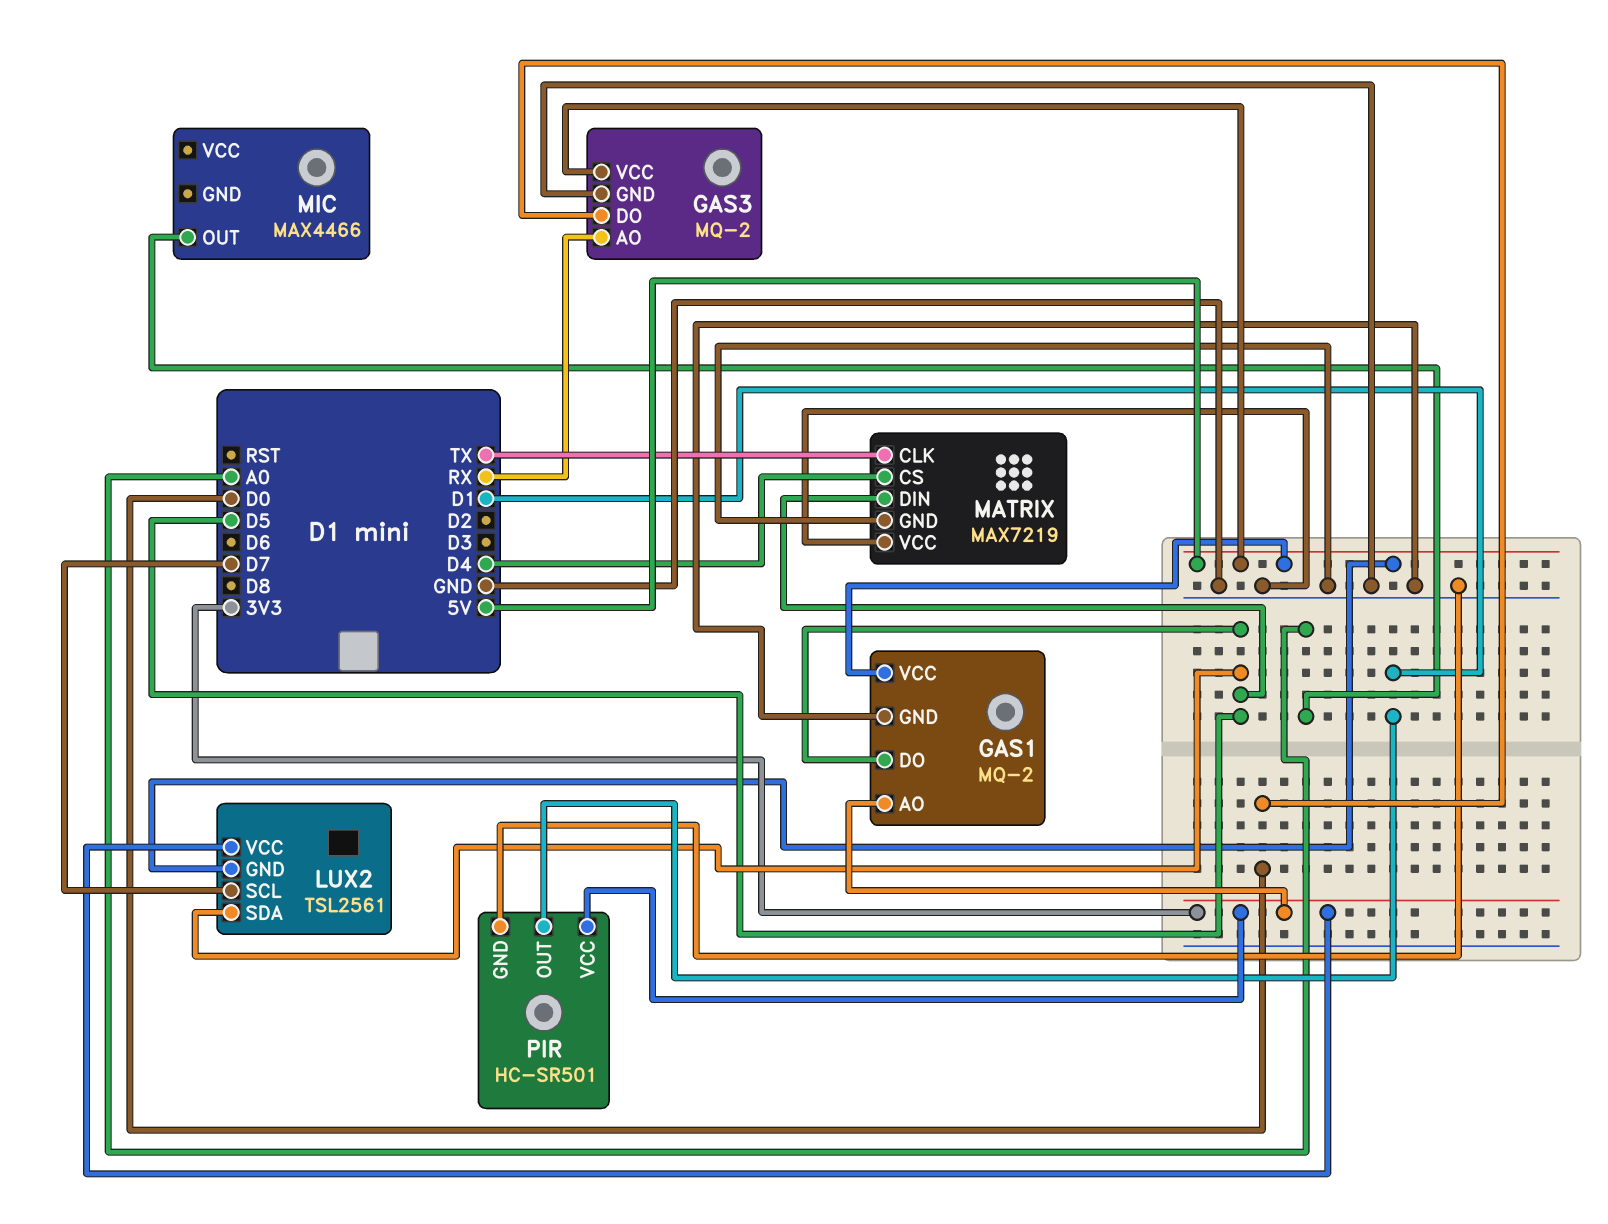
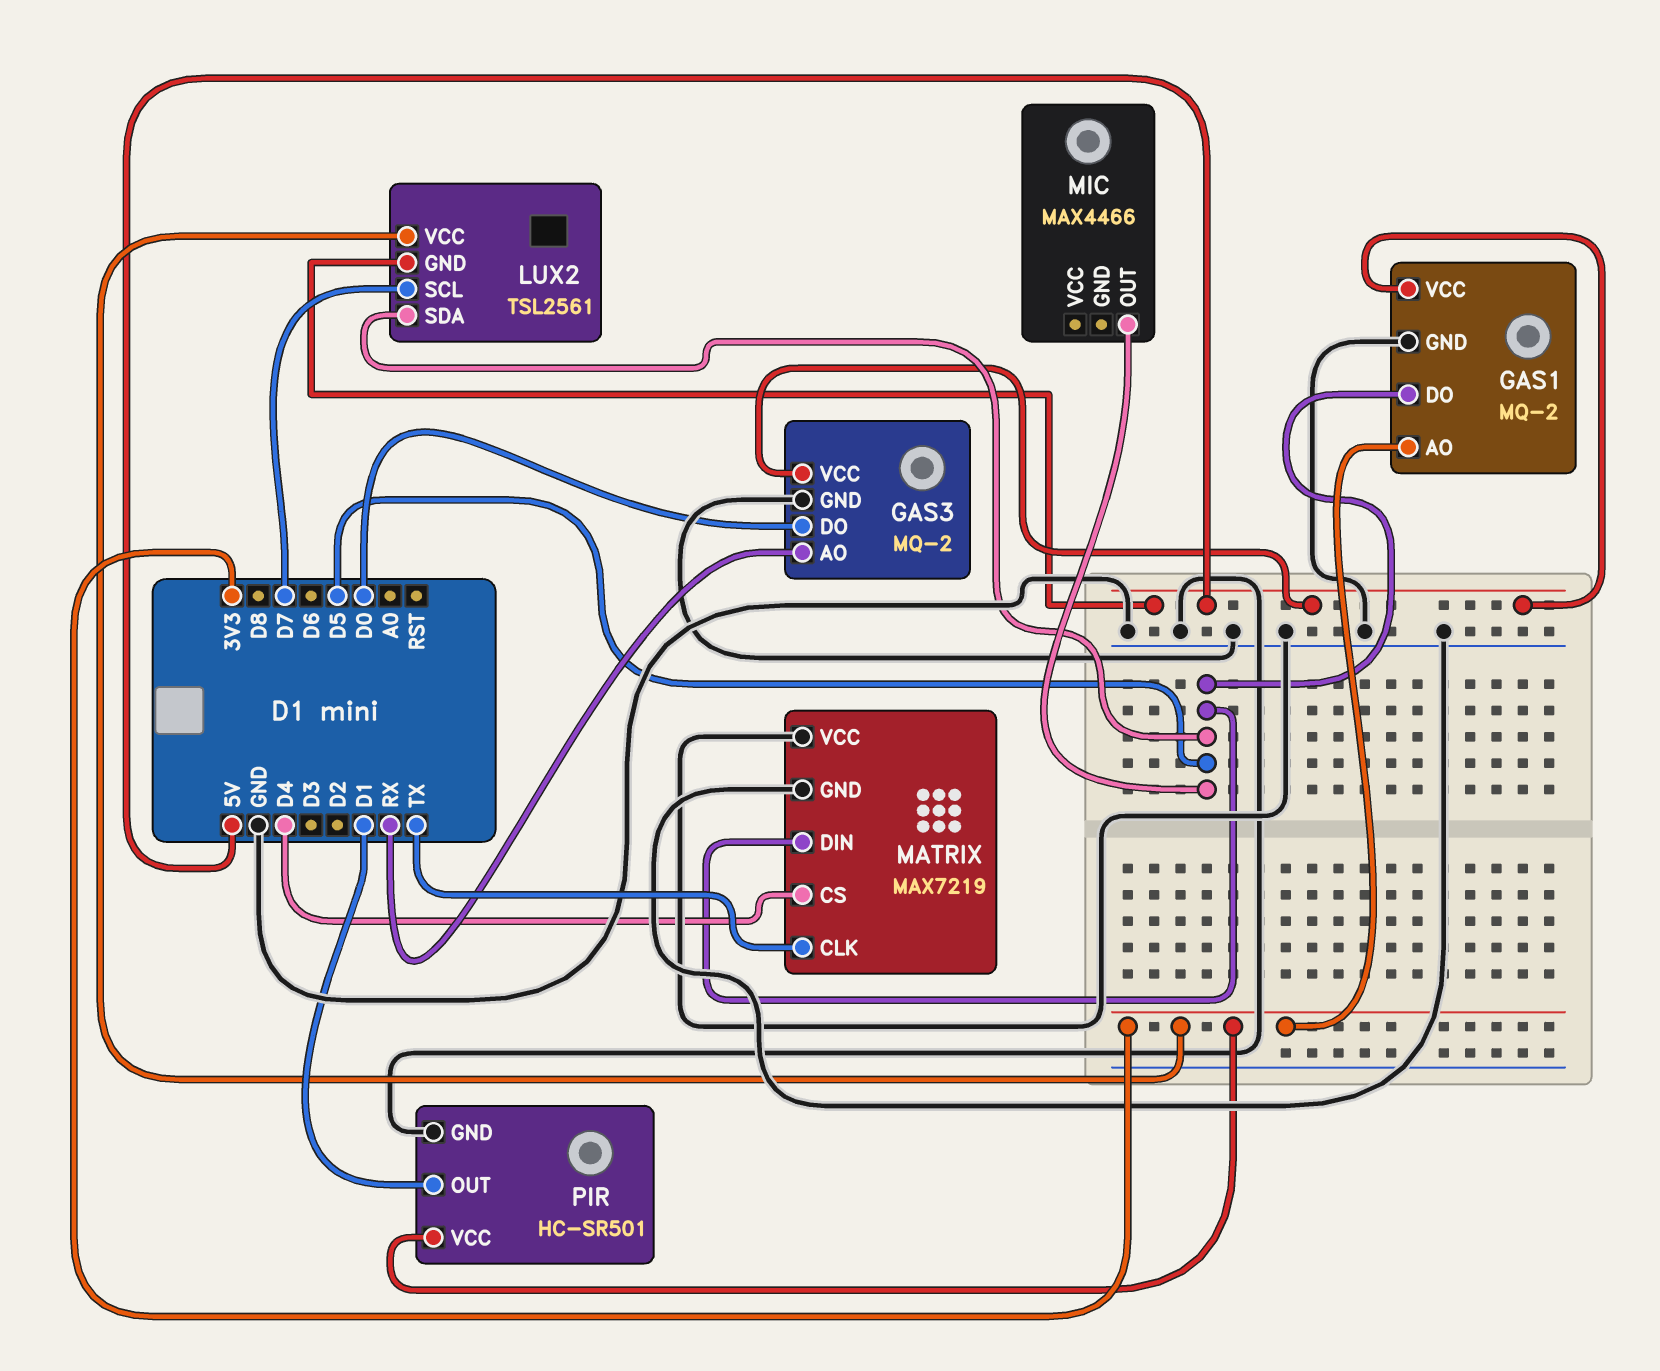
MIC pin OUT: A0 -> D5

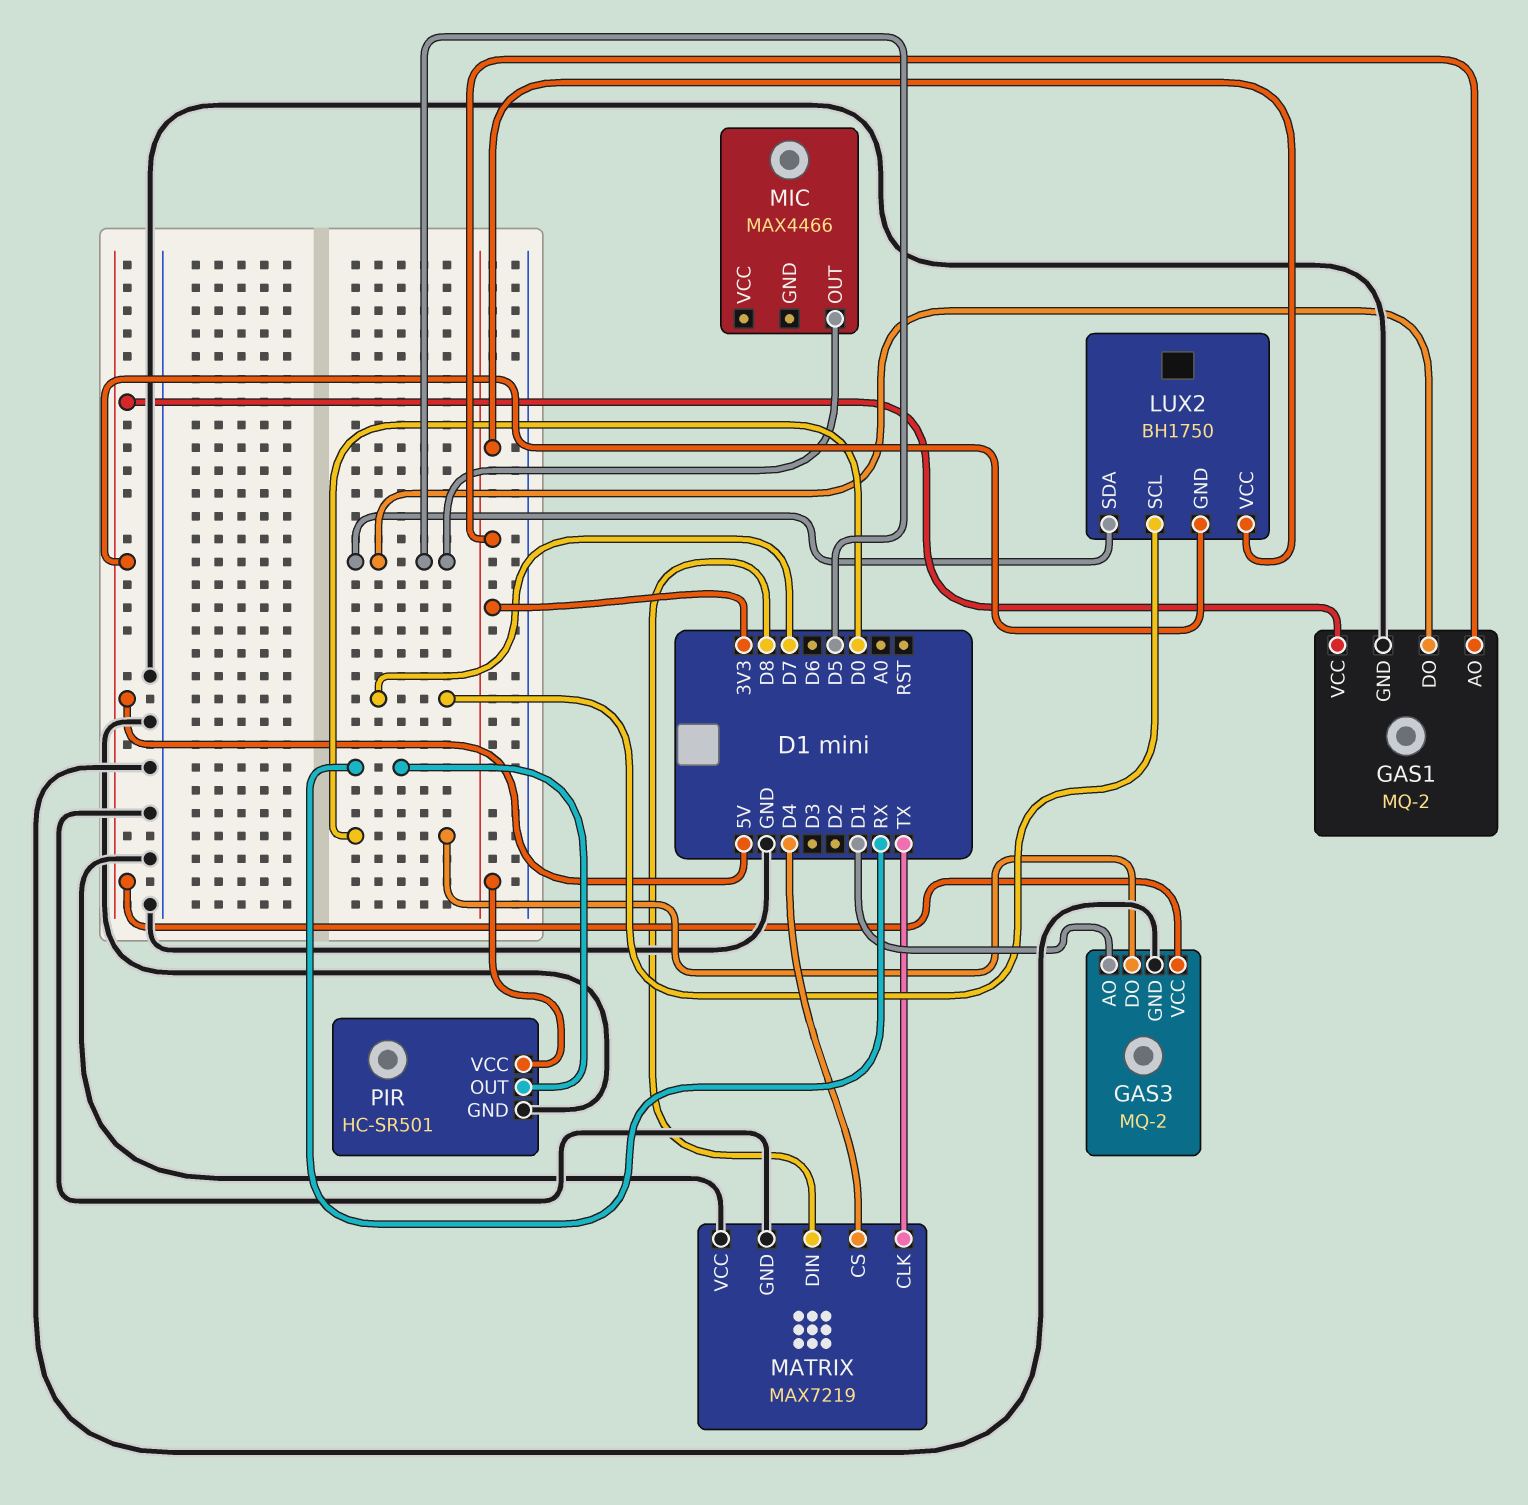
GAS3 pin AO: RX -> D1
LUX2: TSL2561 -> BH1750
MATRIX pin DIN: D5 -> D8
PIR pin OUT: D1 -> RX

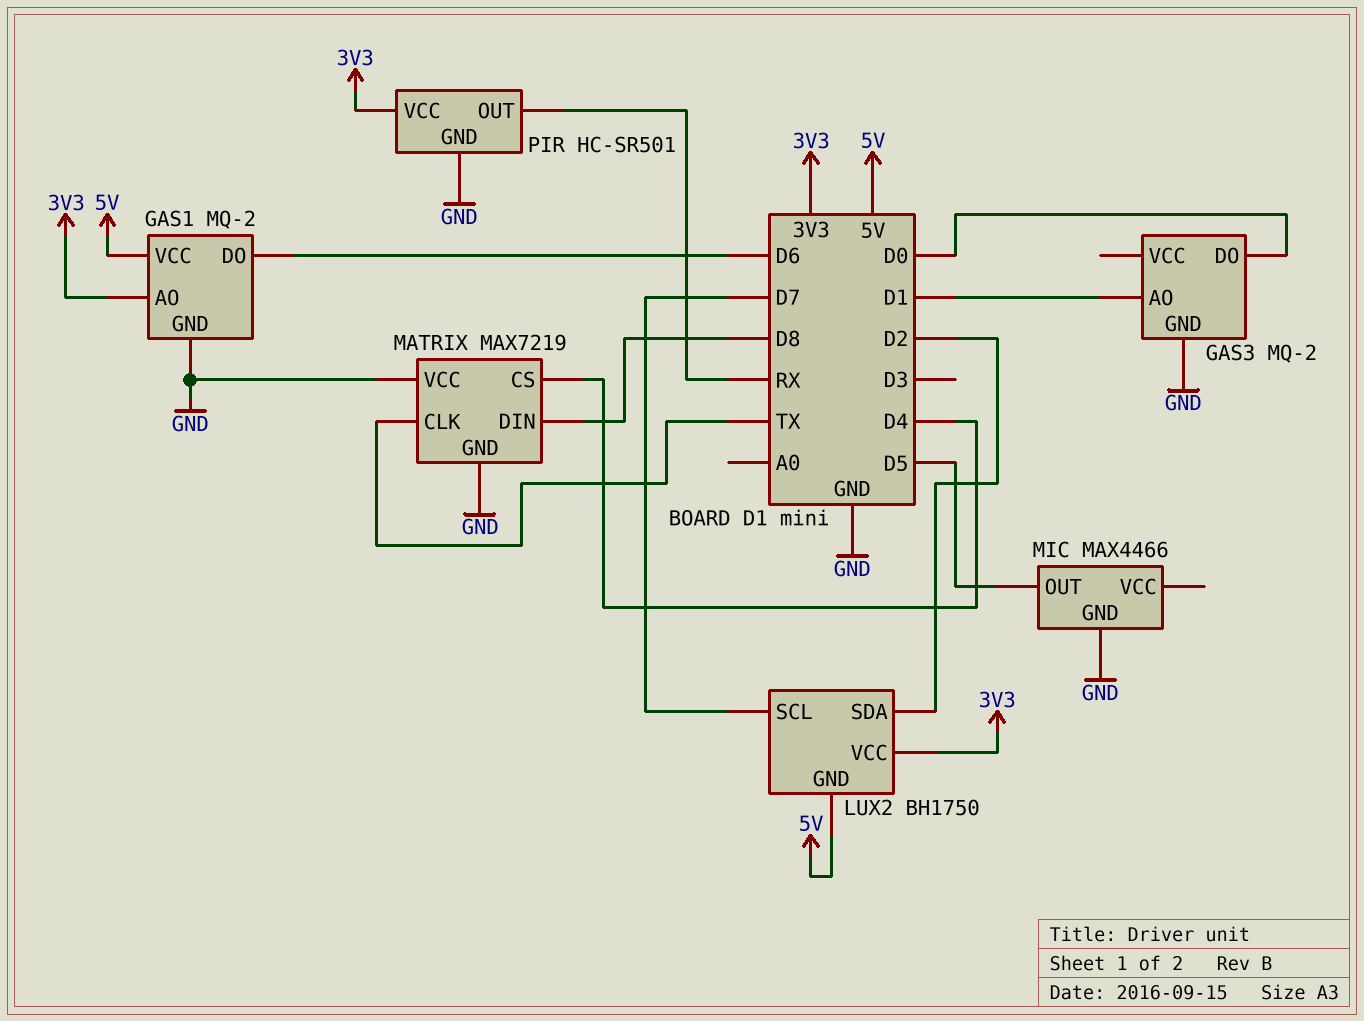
GAS1 pin DO: D5 -> D6
GAS3 pin VCC: 5V -> none
LUX2 pin SDA: D5 -> D2
MIC pin GND: none -> GND

